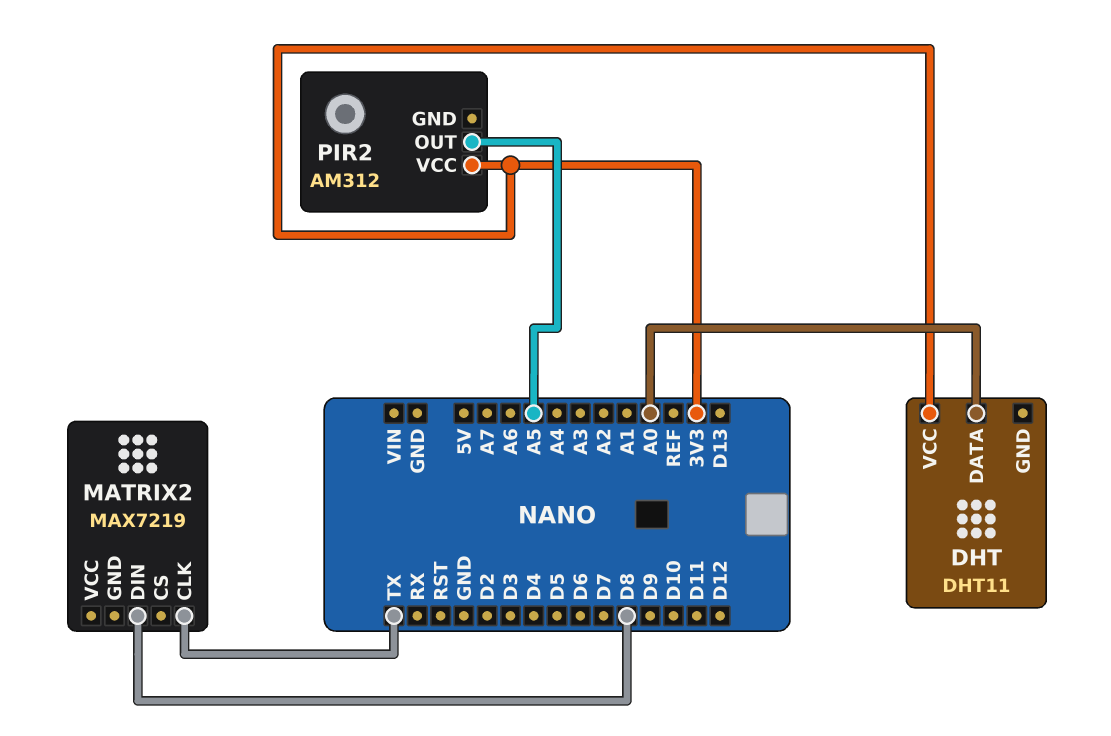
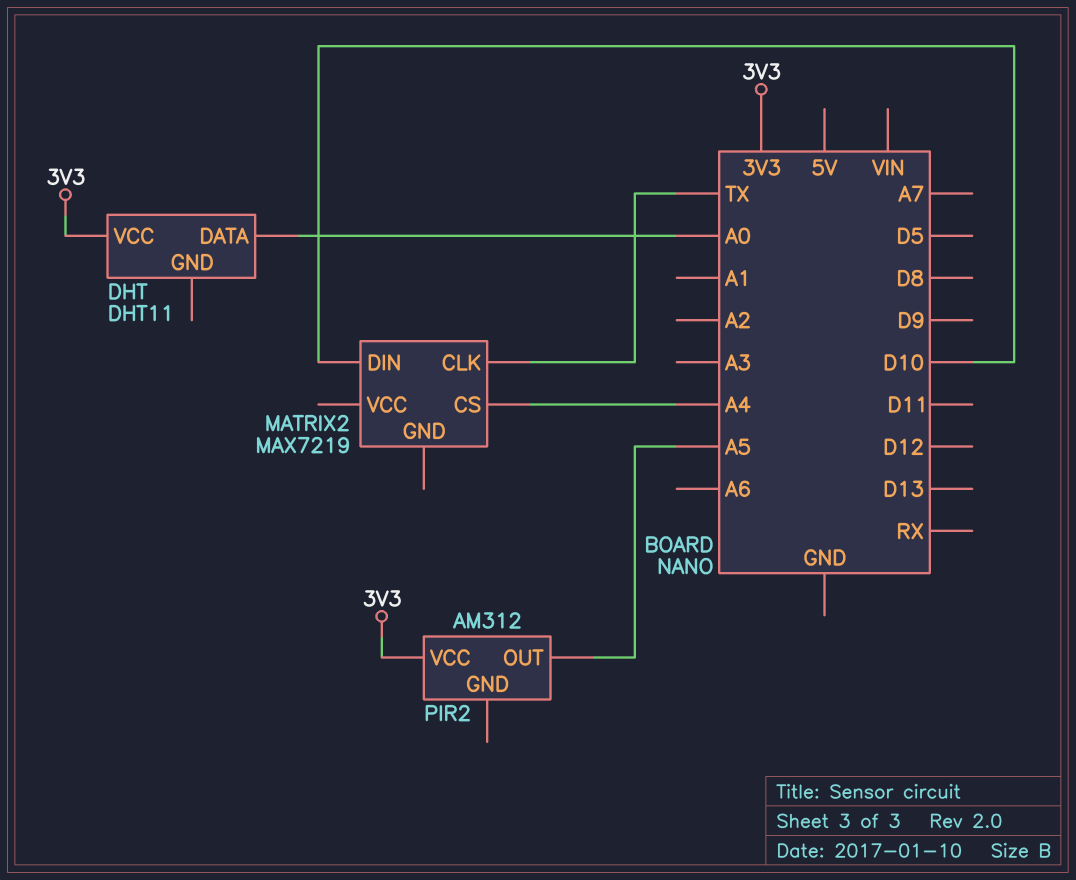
MATRIX2 pin CS: none -> A4
MATRIX2 pin DIN: D8 -> D10

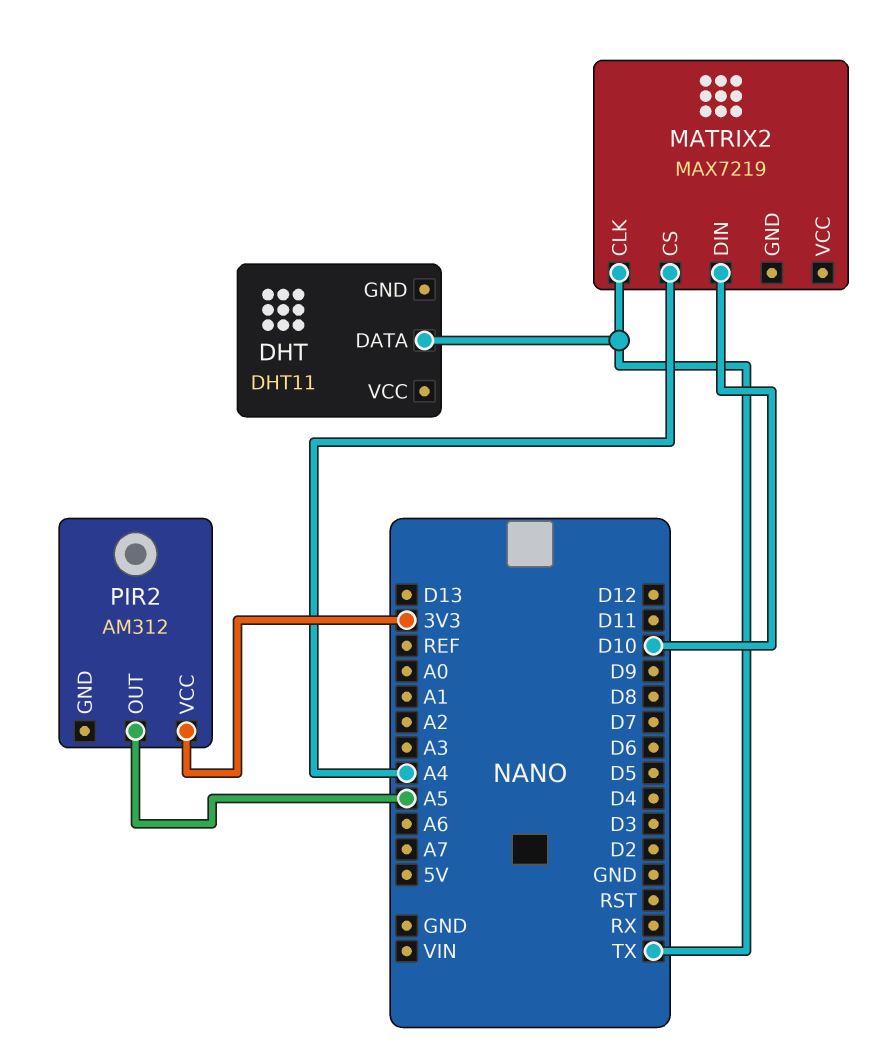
DHT pin DATA: A0 -> TX
DHT pin VCC: 3V3 -> none

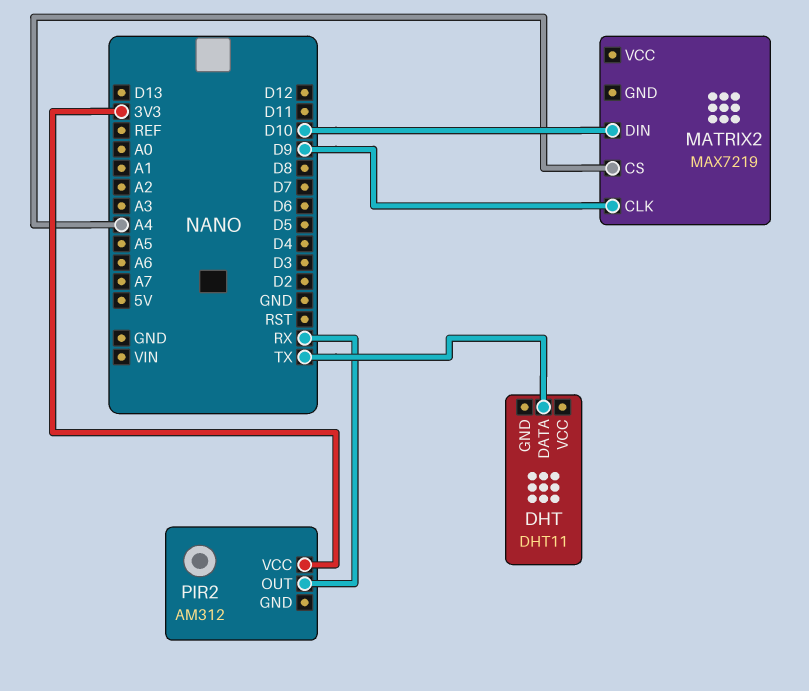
MATRIX2 pin CLK: TX -> D9
PIR2 pin OUT: A5 -> RX

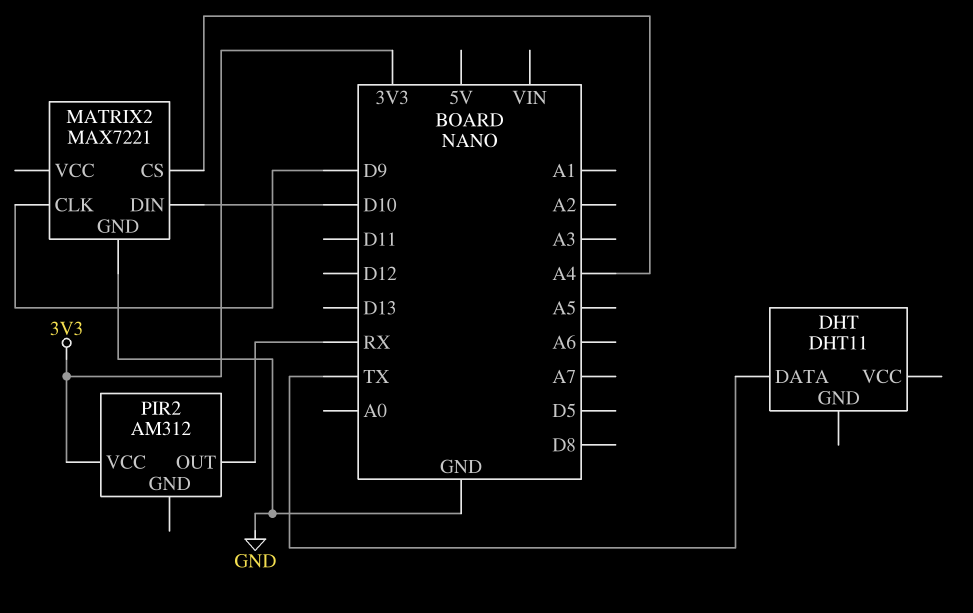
MATRIX2: MAX7219 -> MAX7221
MATRIX2 pin GND: none -> GND

